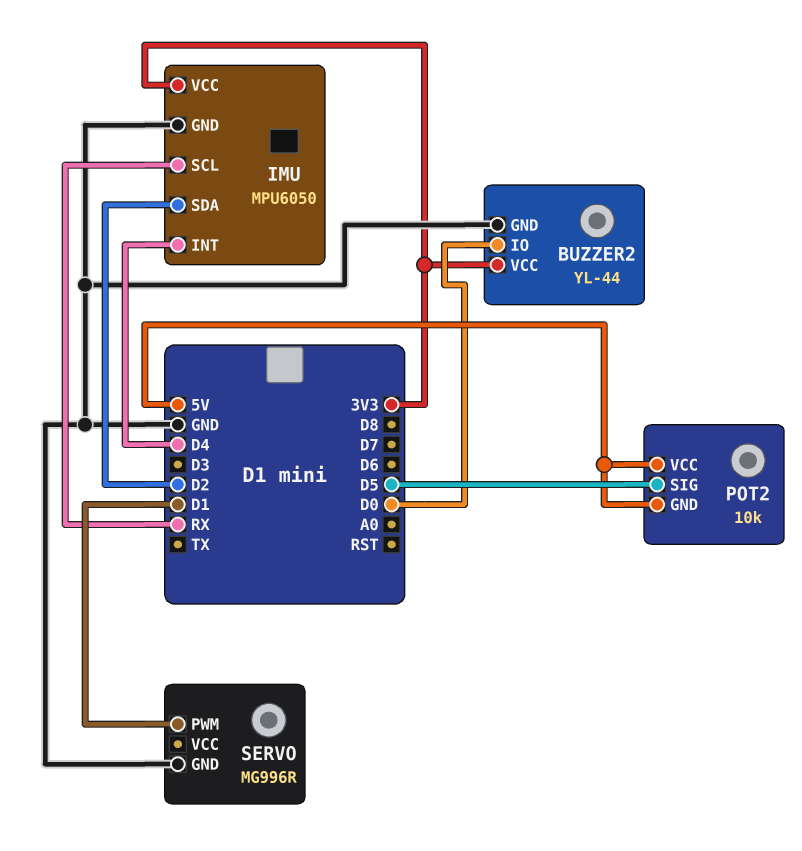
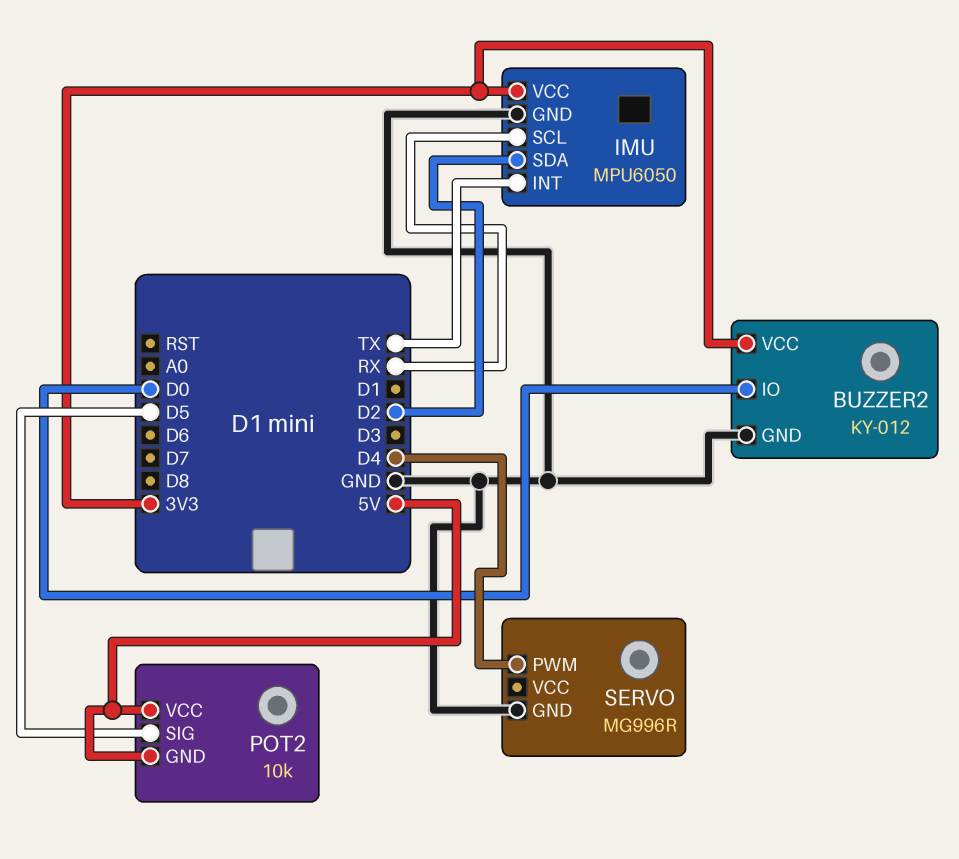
BUZZER2: YL-44 -> KY-012
IMU pin INT: D4 -> TX
SERVO pin PWM: D1 -> D4

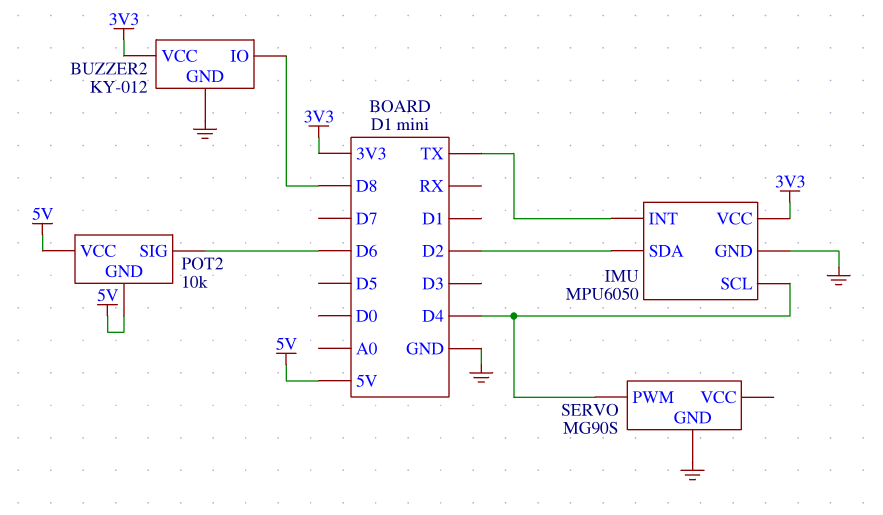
BUZZER2 pin IO: D0 -> D8
IMU pin SCL: RX -> D4
POT2 pin SIG: D5 -> D6
SERVO: MG996R -> MG90S

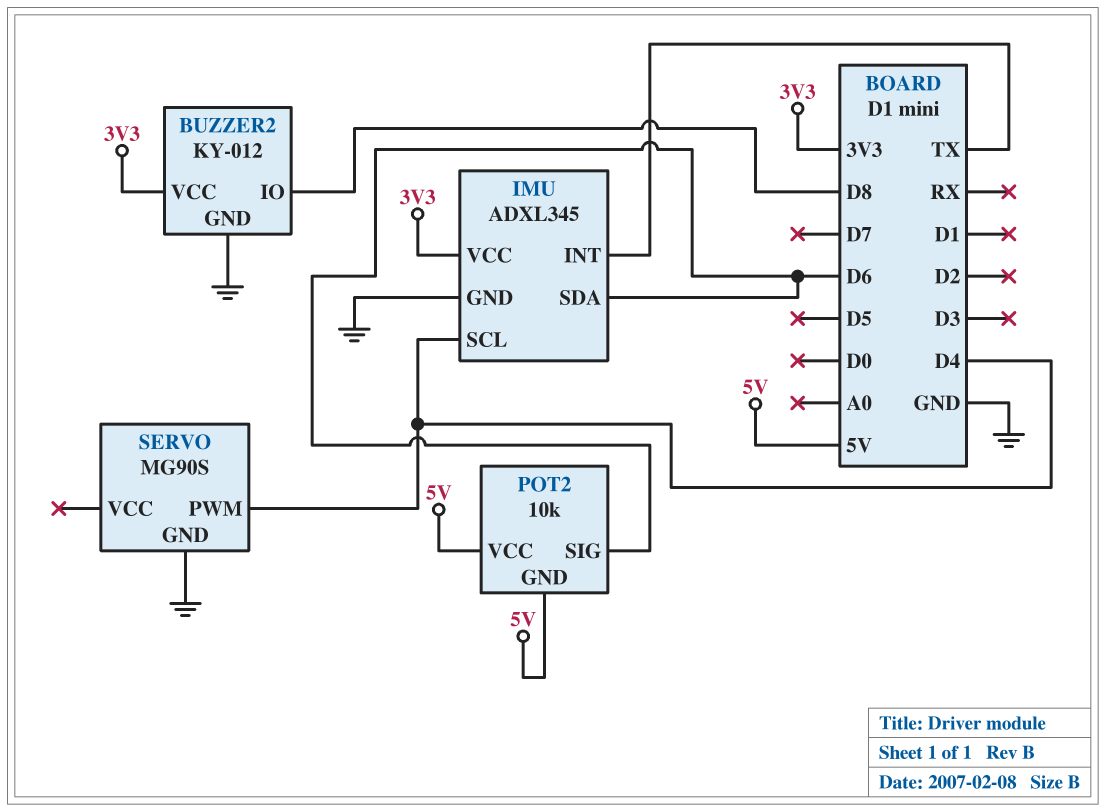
IMU: MPU6050 -> ADXL345
IMU pin SDA: D2 -> D6

